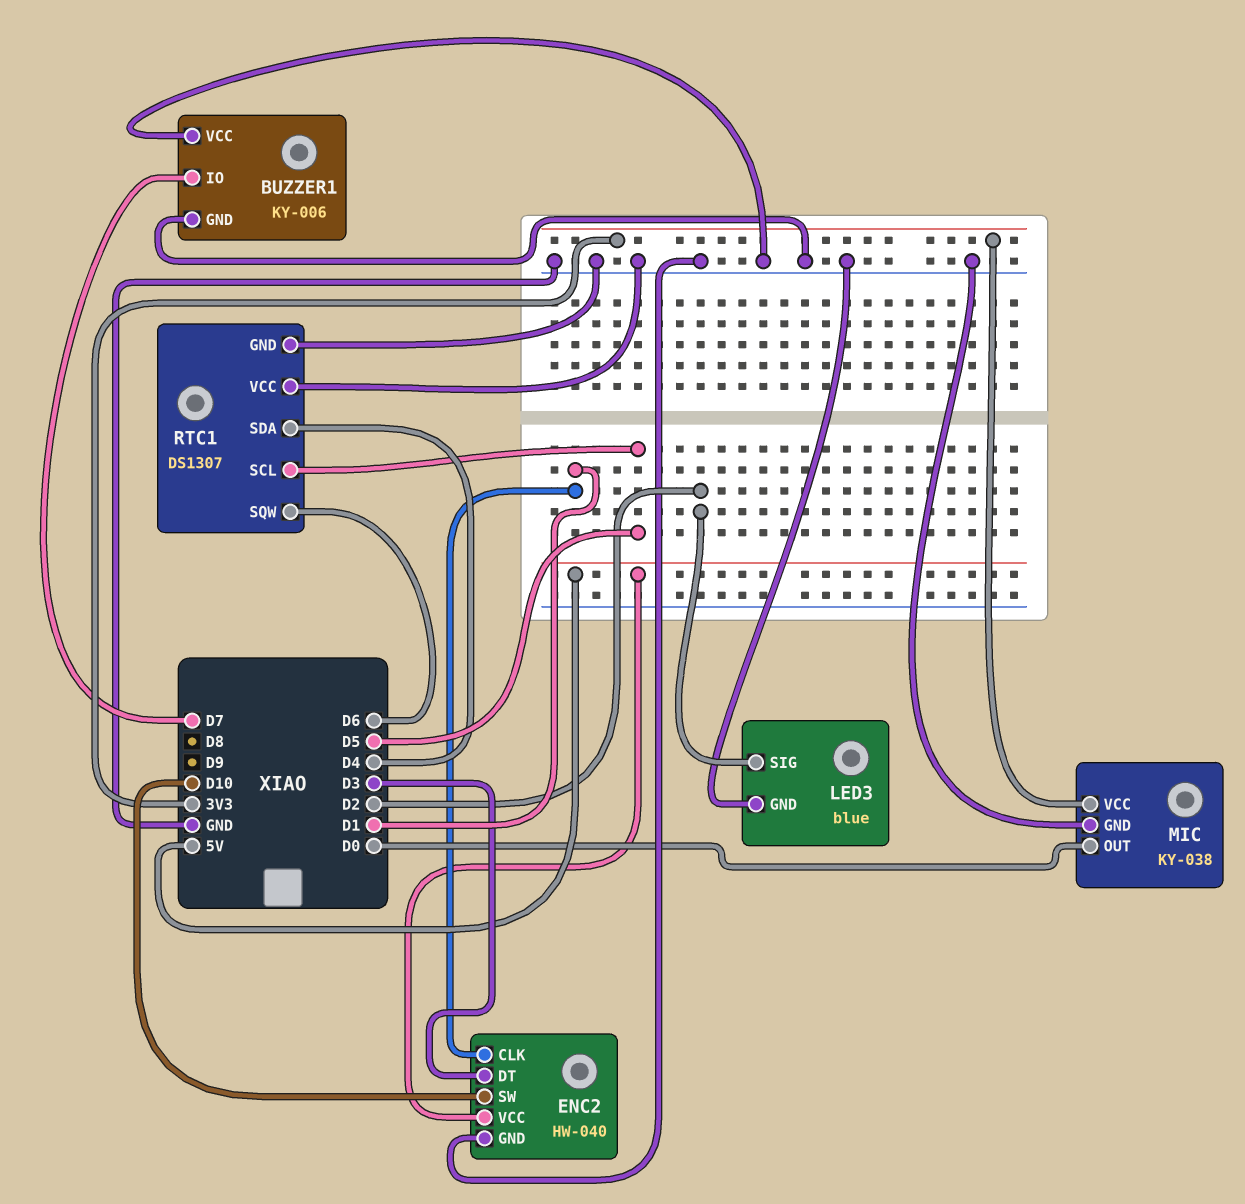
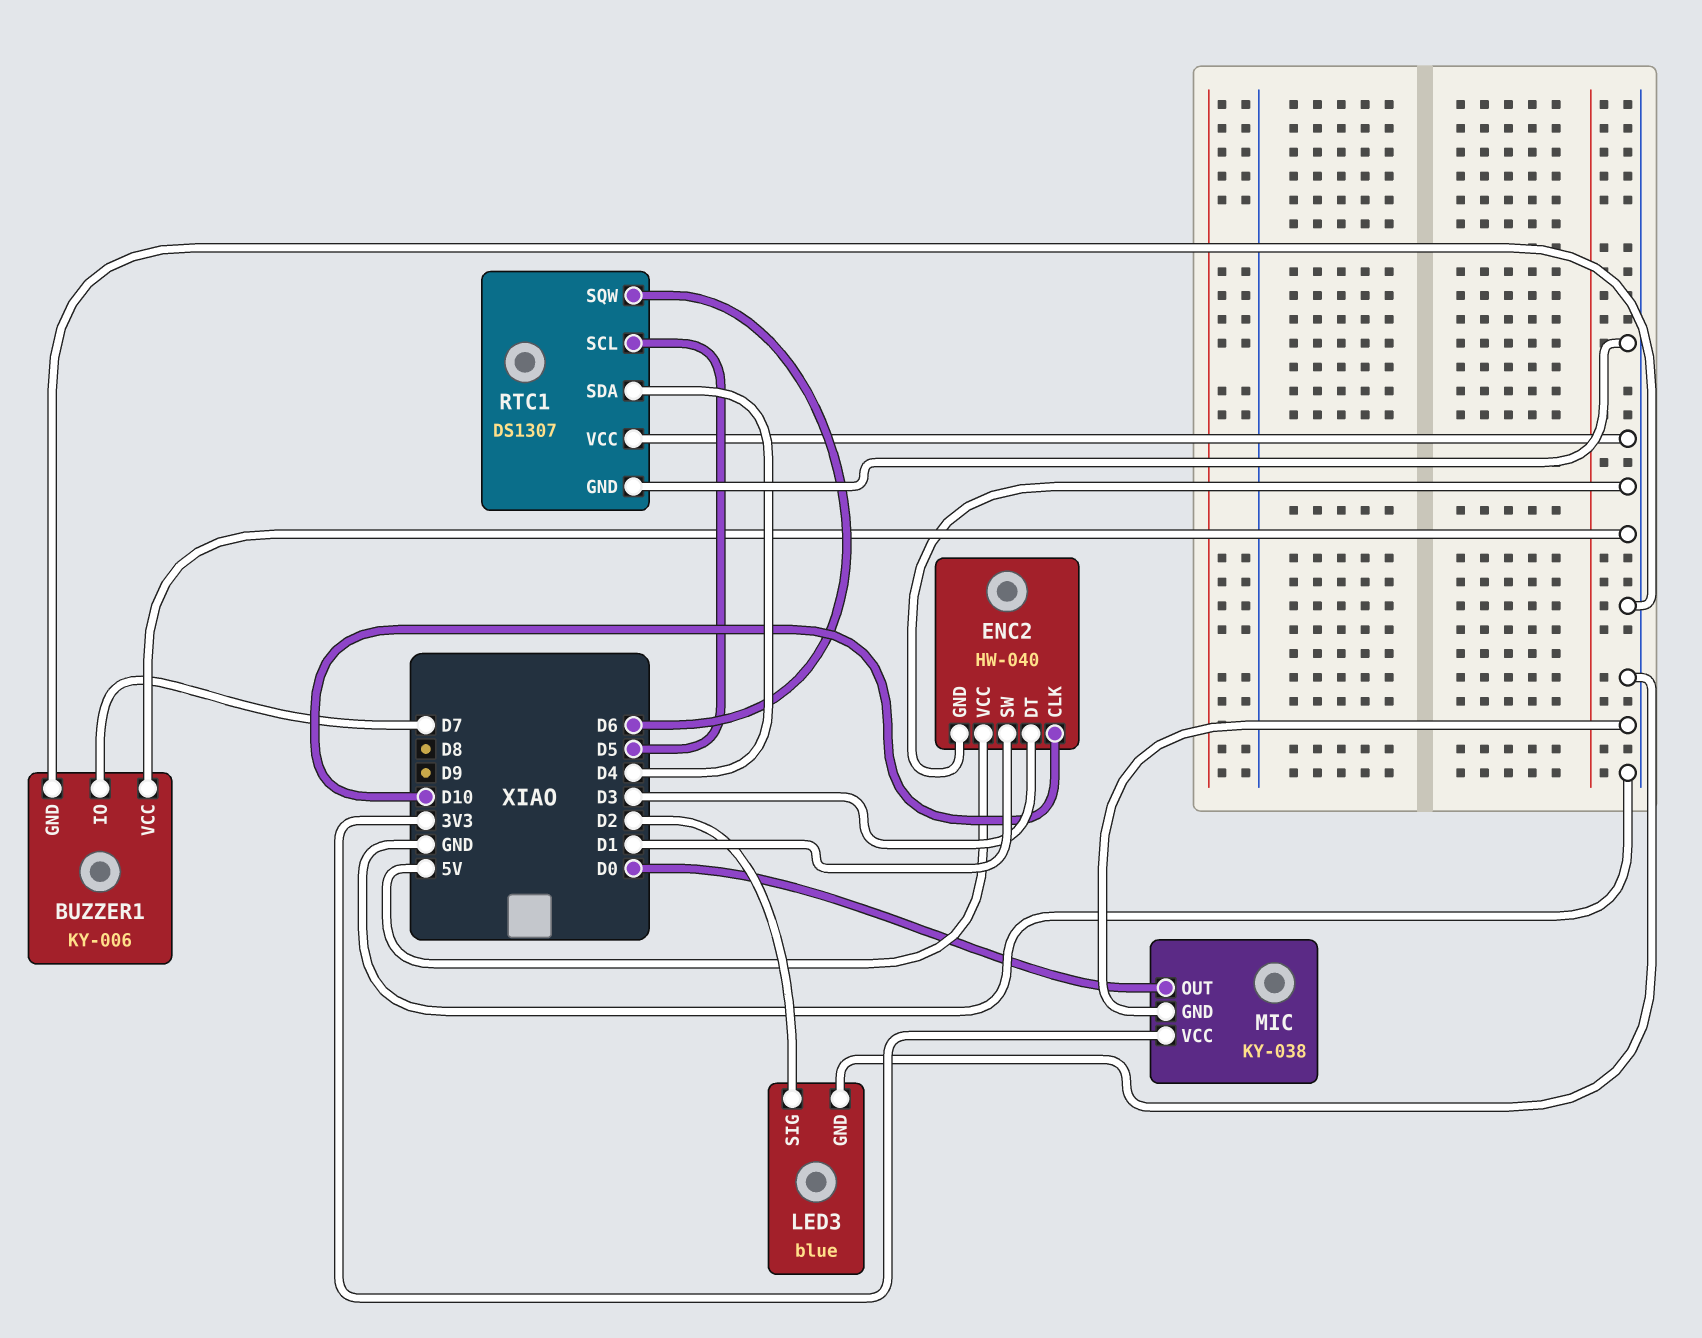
ENC2 pin CLK: D1 -> D10
ENC2 pin SW: D10 -> D1

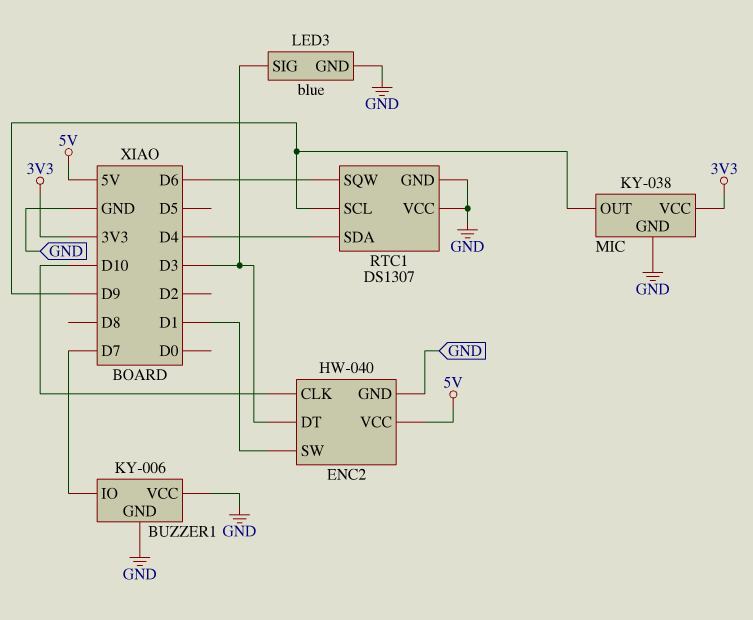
LED3 pin SIG: D2 -> D3
MIC pin OUT: D0 -> D9
RTC1 pin SCL: D5 -> D9

